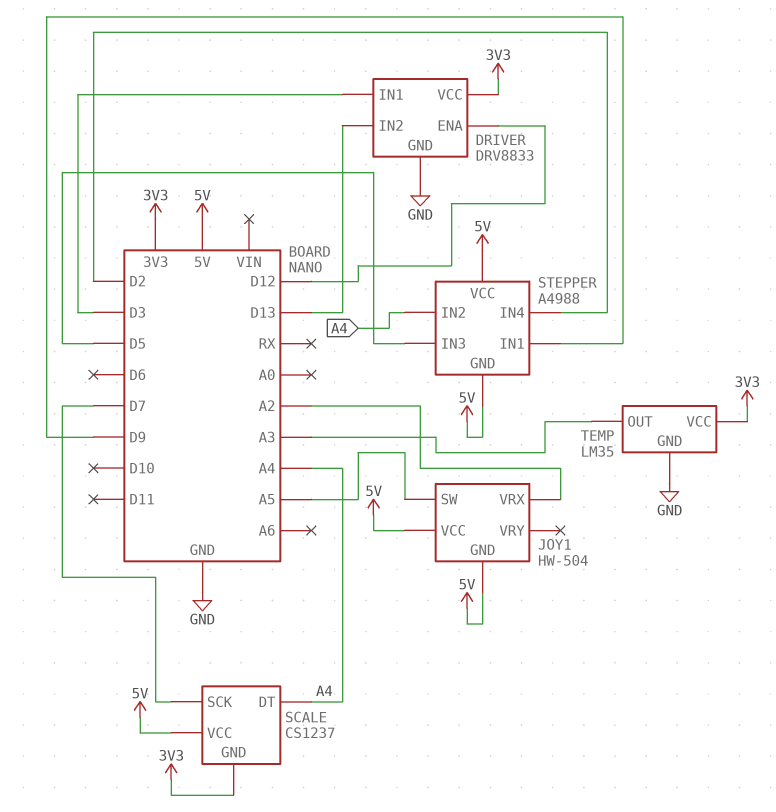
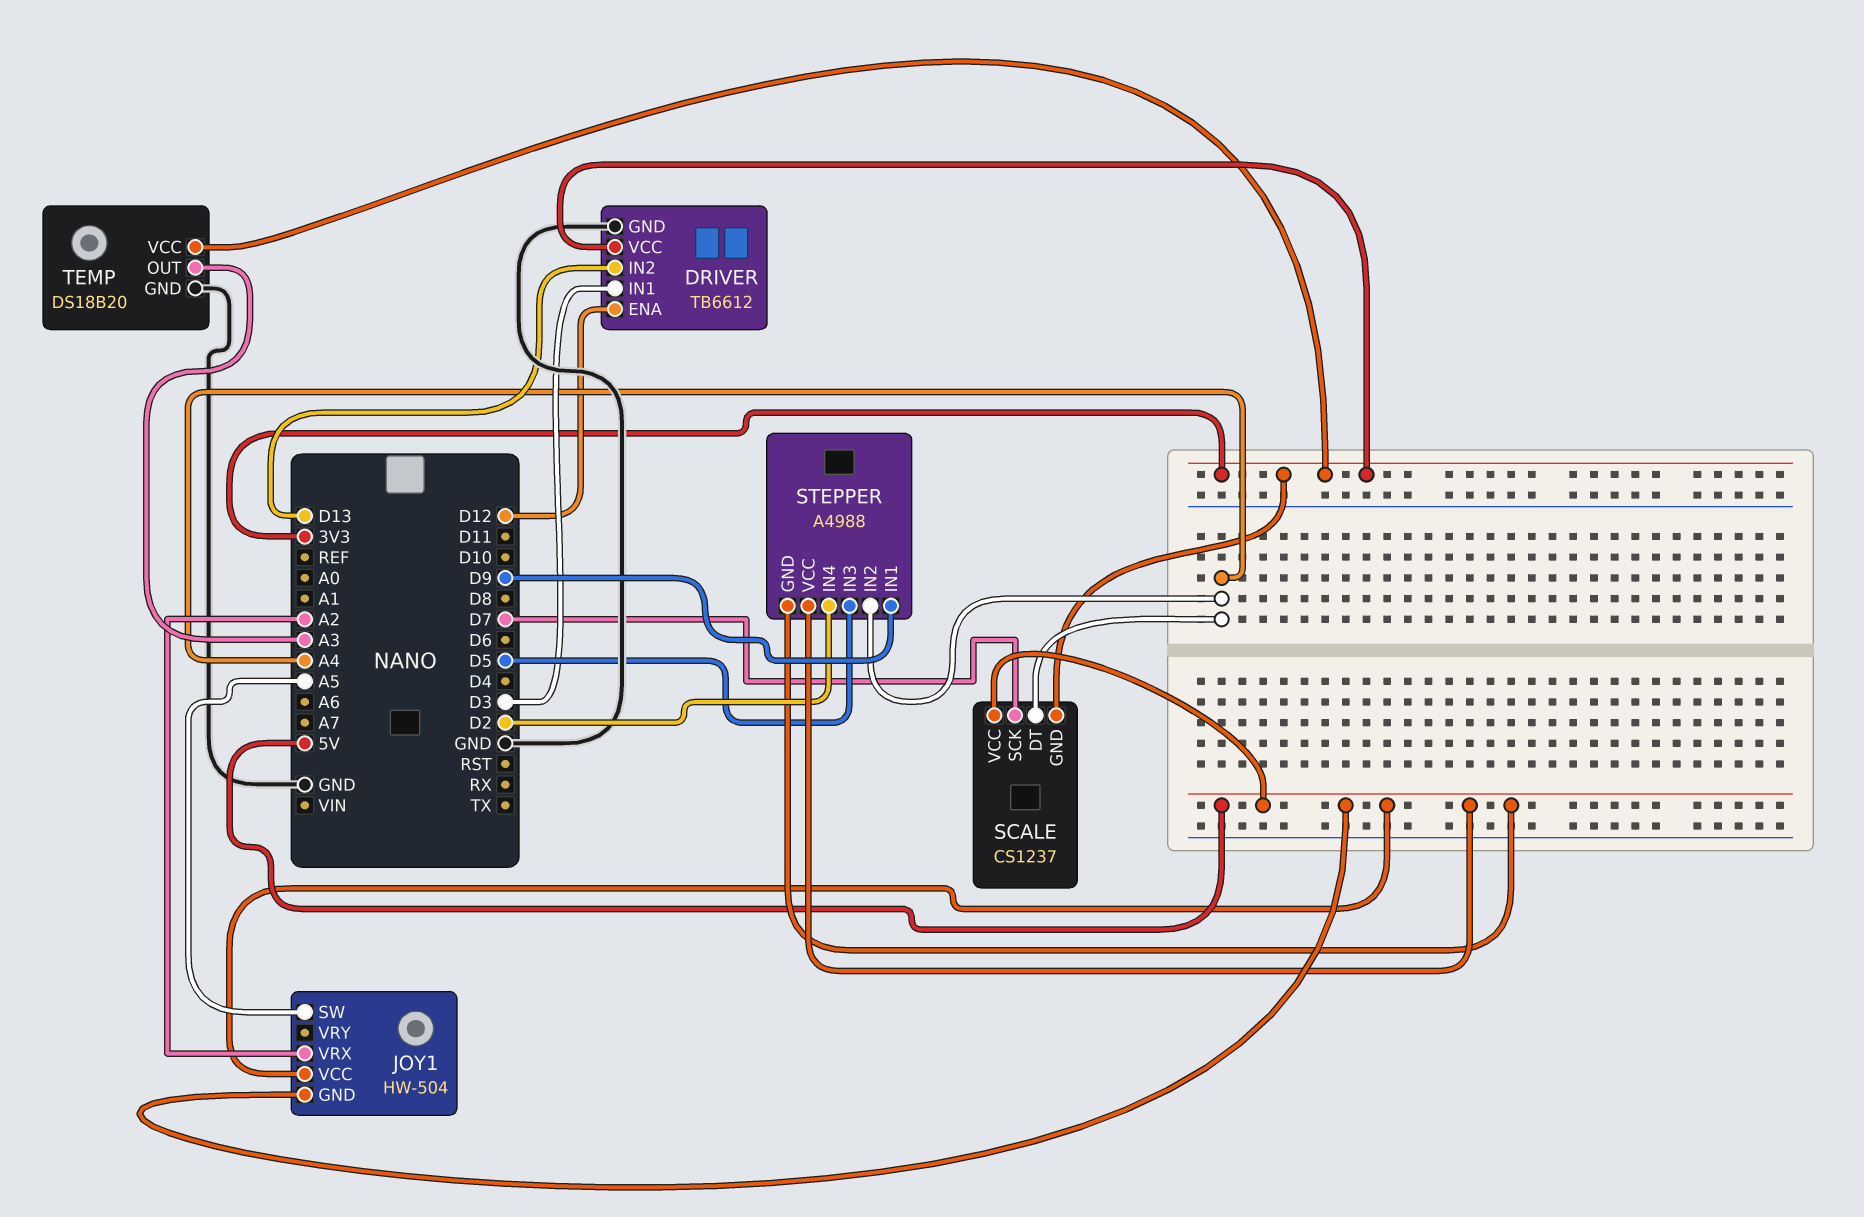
DRIVER: DRV8833 -> TB6612
TEMP: LM35 -> DS18B20

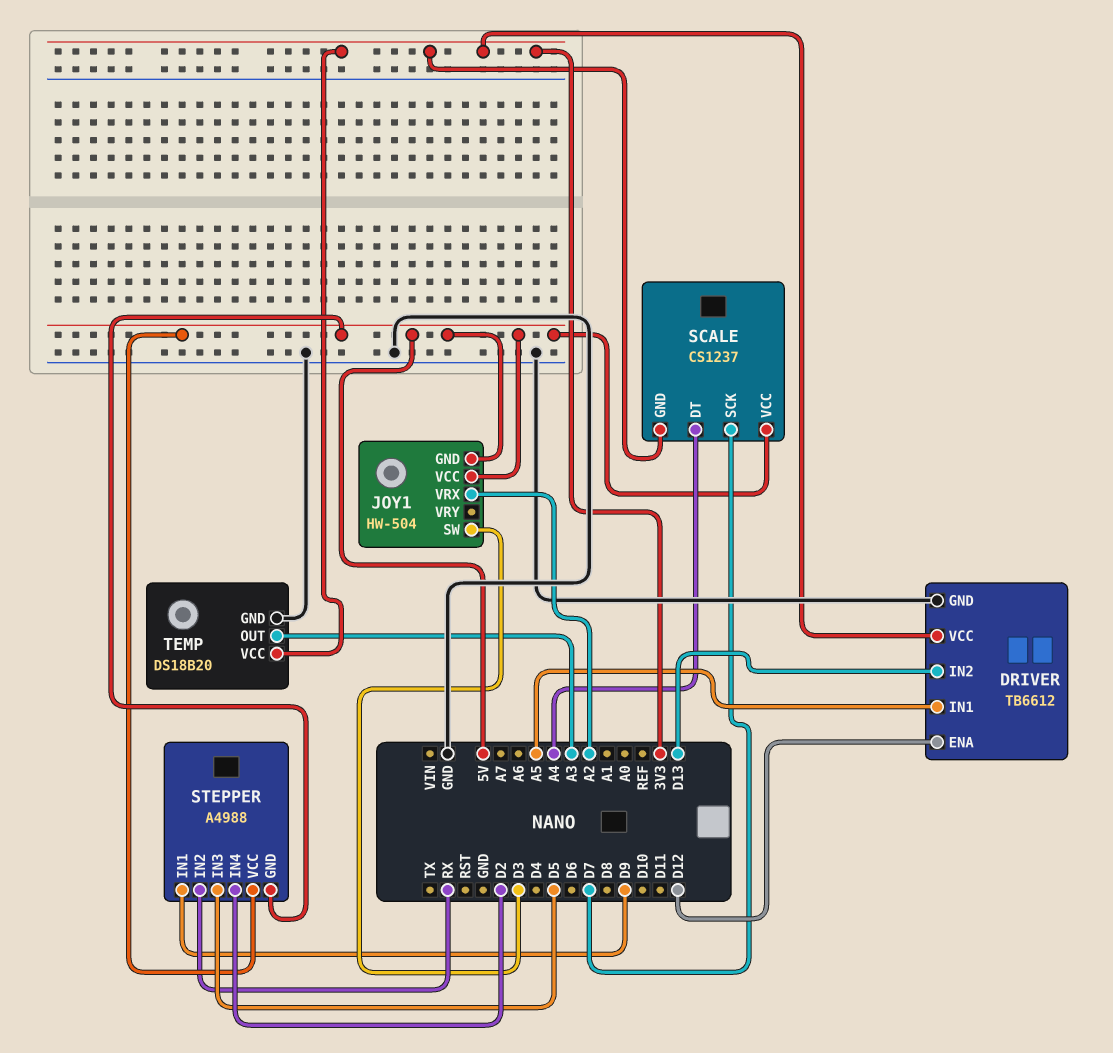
DRIVER pin IN1: D3 -> A5
JOY1 pin SW: A5 -> D3
STEPPER pin IN2: A4 -> RX

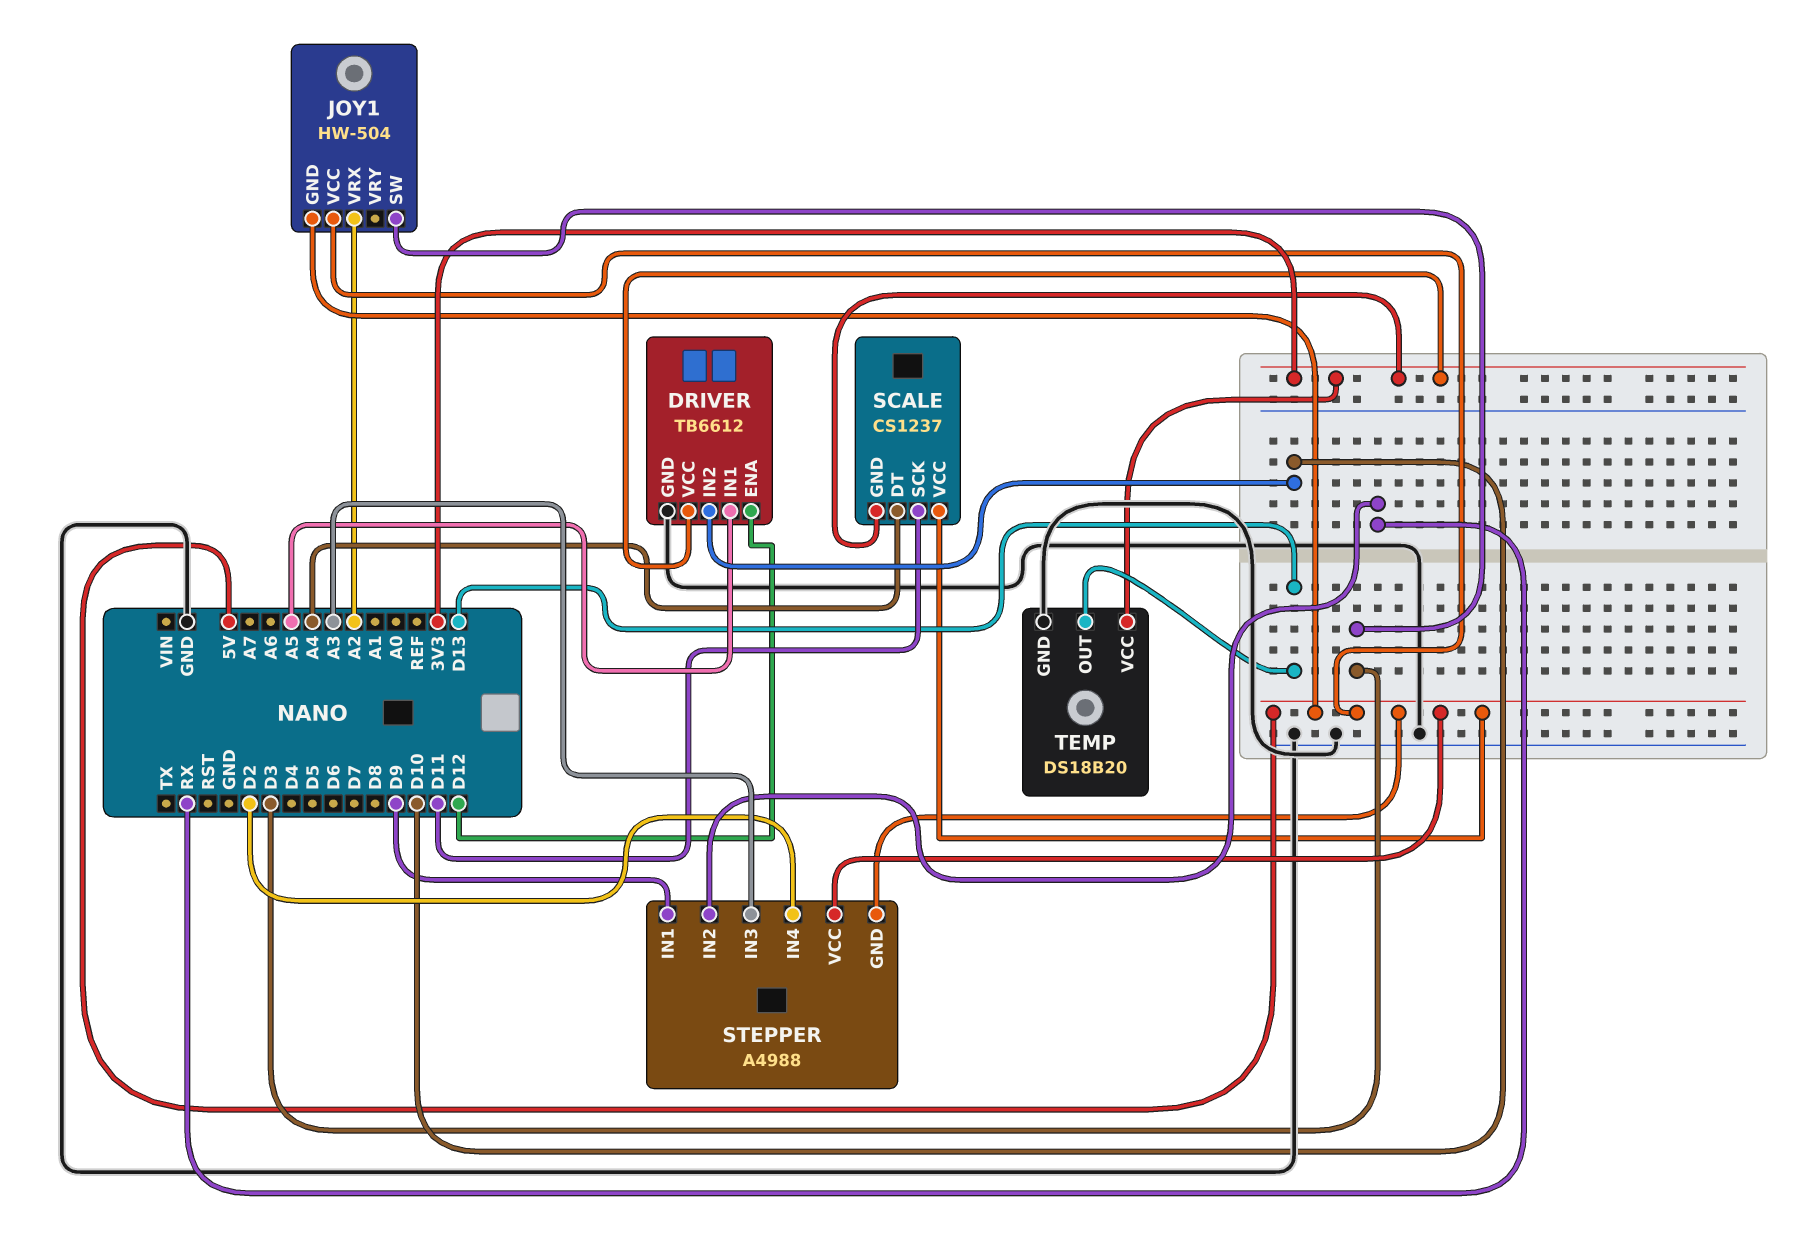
DRIVER pin IN2: D13 -> D10
SCALE pin SCK: D7 -> D11
STEPPER pin IN3: D5 -> A3
TEMP pin OUT: A3 -> D13

